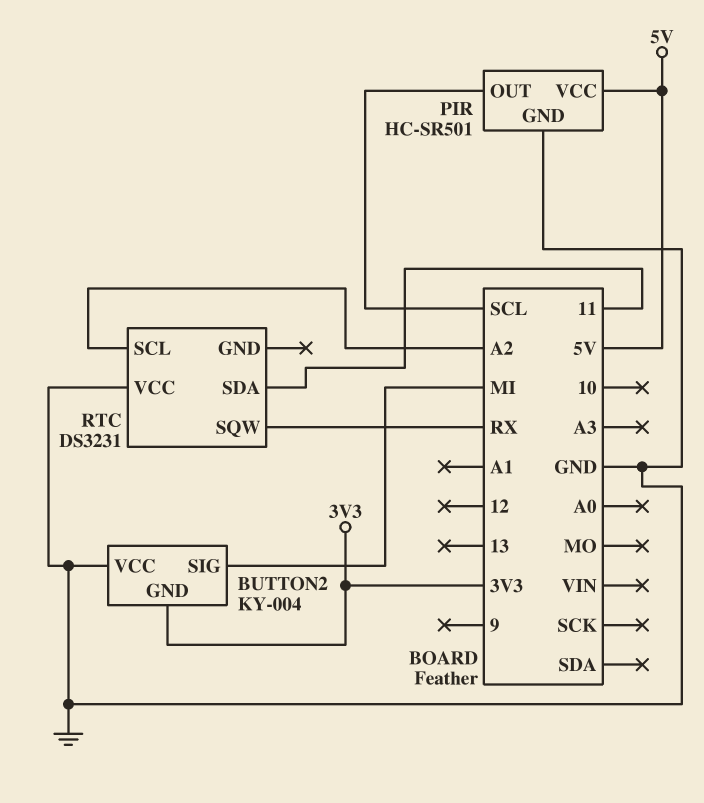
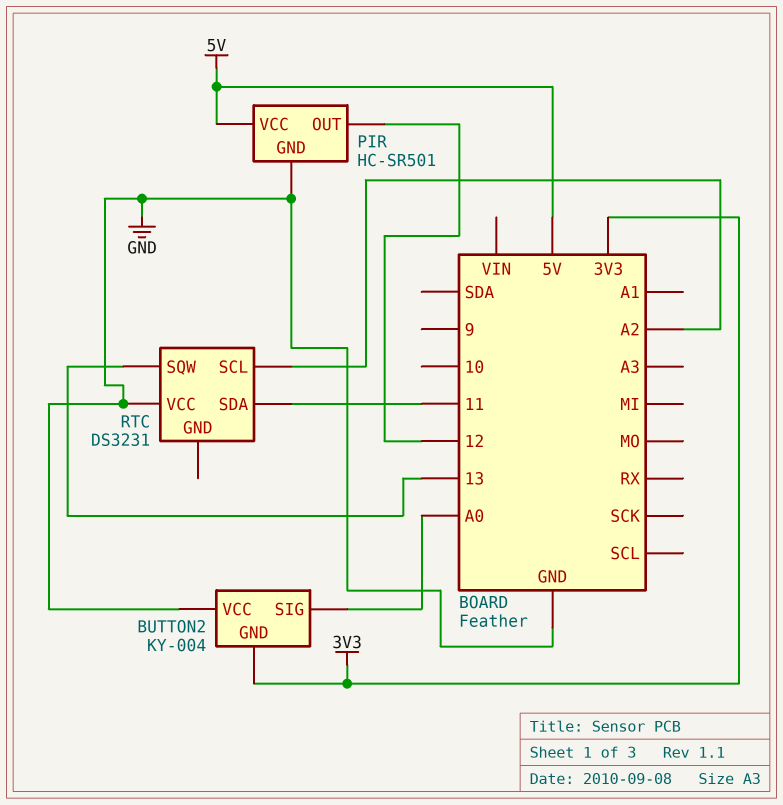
BUTTON2 pin SIG: MI -> A0
PIR pin OUT: SCL -> 12
RTC pin SQW: RX -> 13

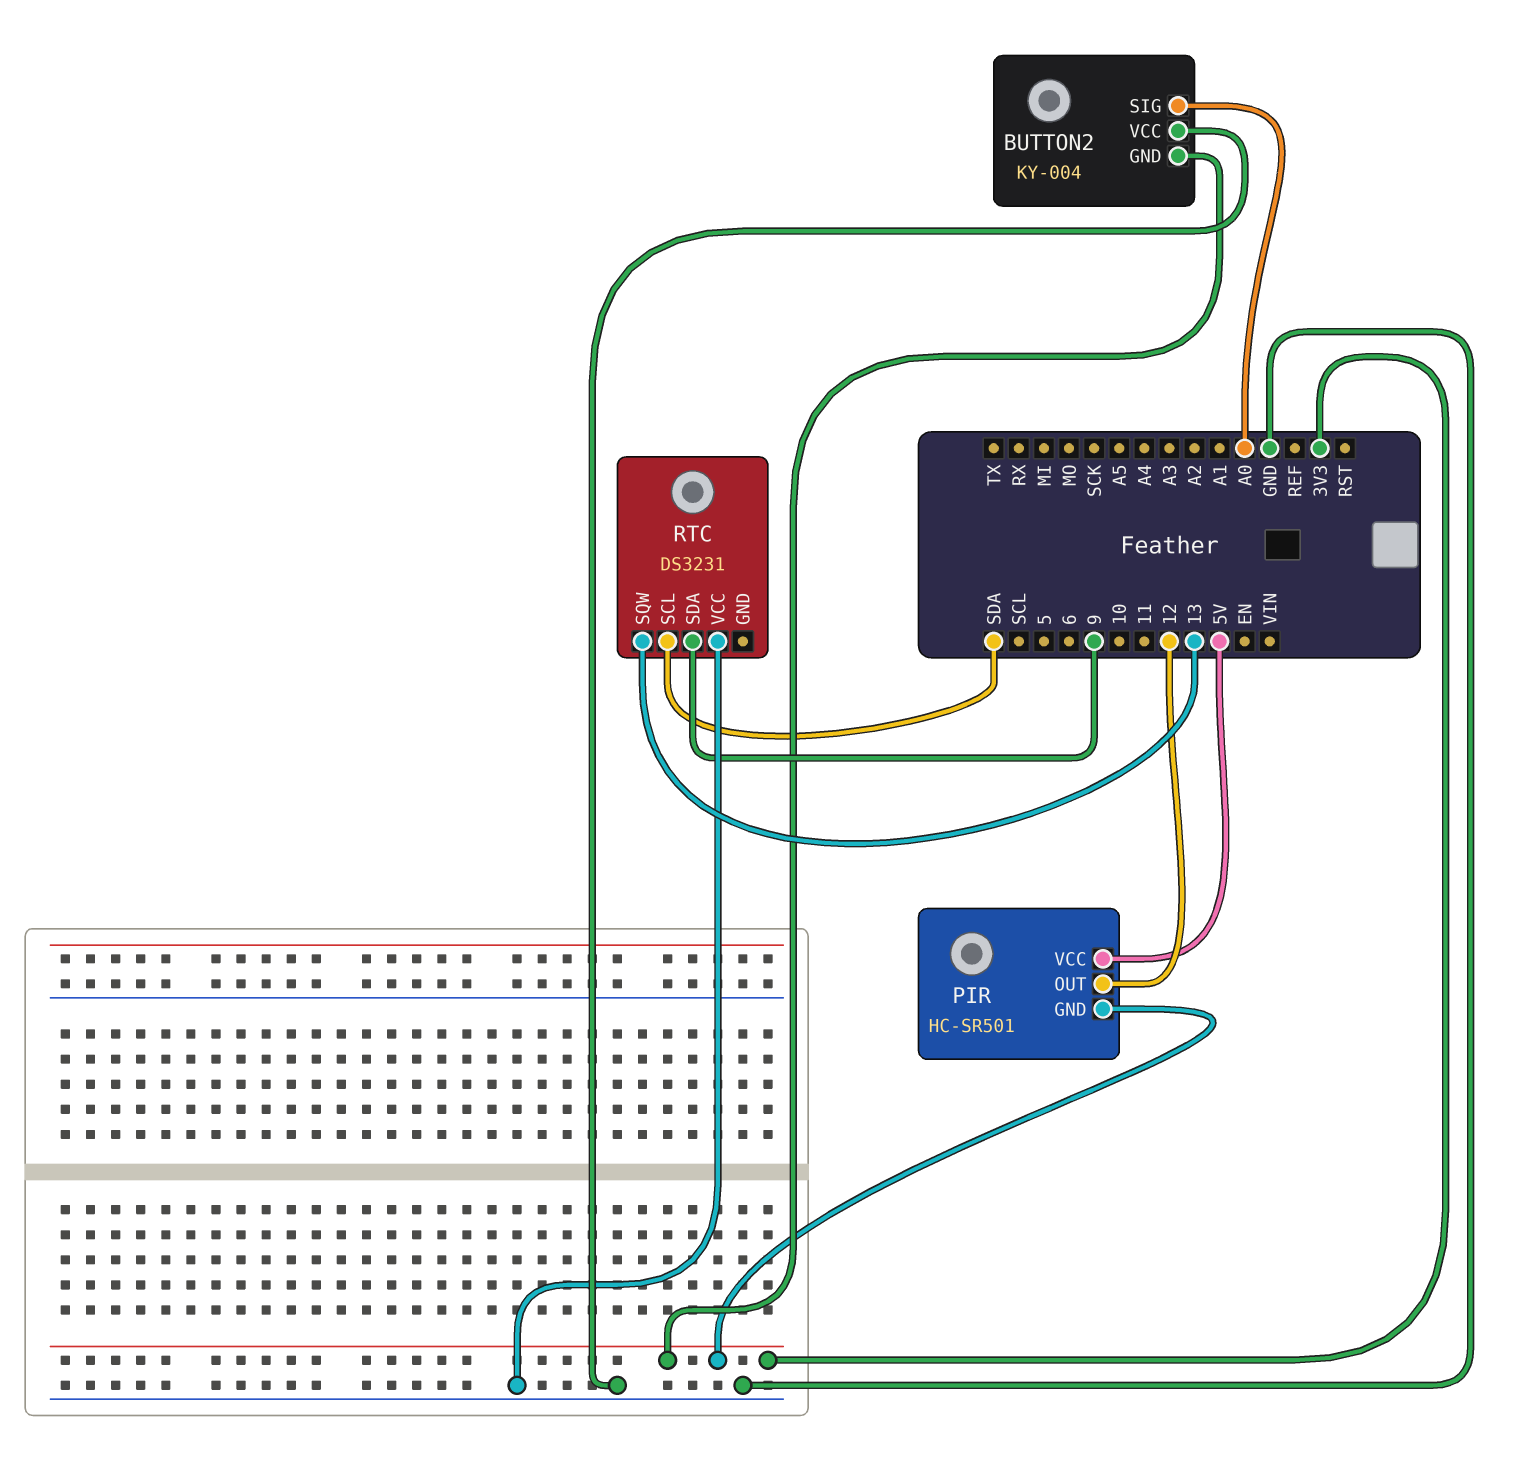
PIR pin GND: GND -> 3V3
RTC pin SCL: A2 -> SDA
RTC pin SDA: 11 -> 9

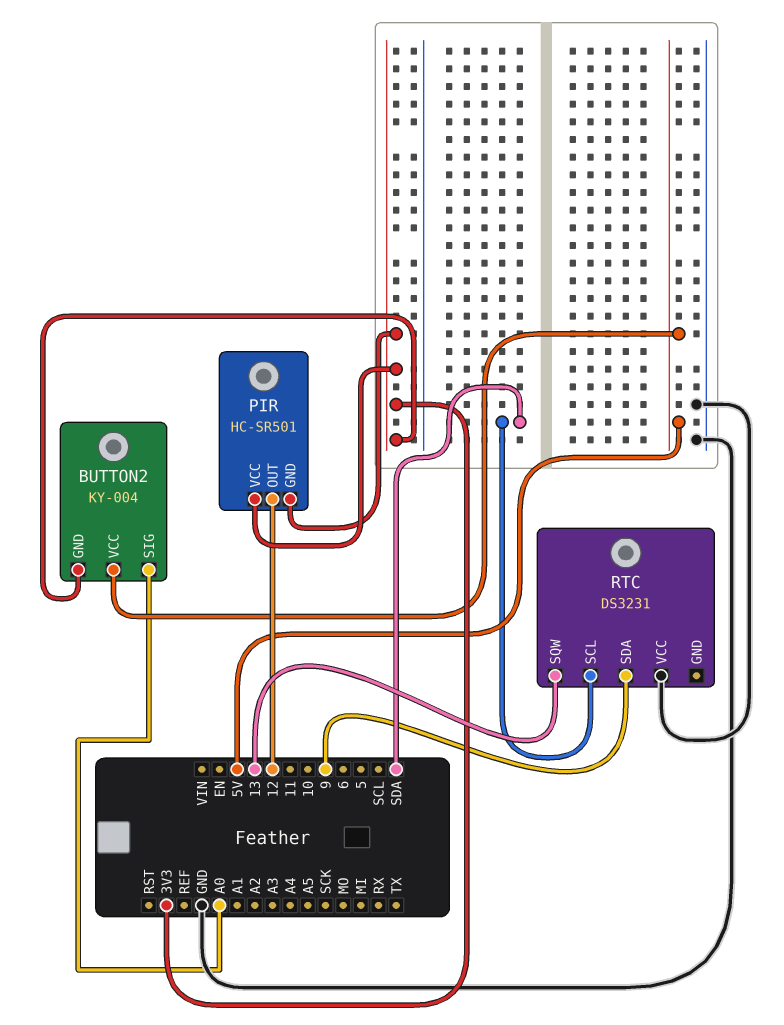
BUTTON2 pin VCC: GND -> 5V
PIR pin VCC: 5V -> 3V3

